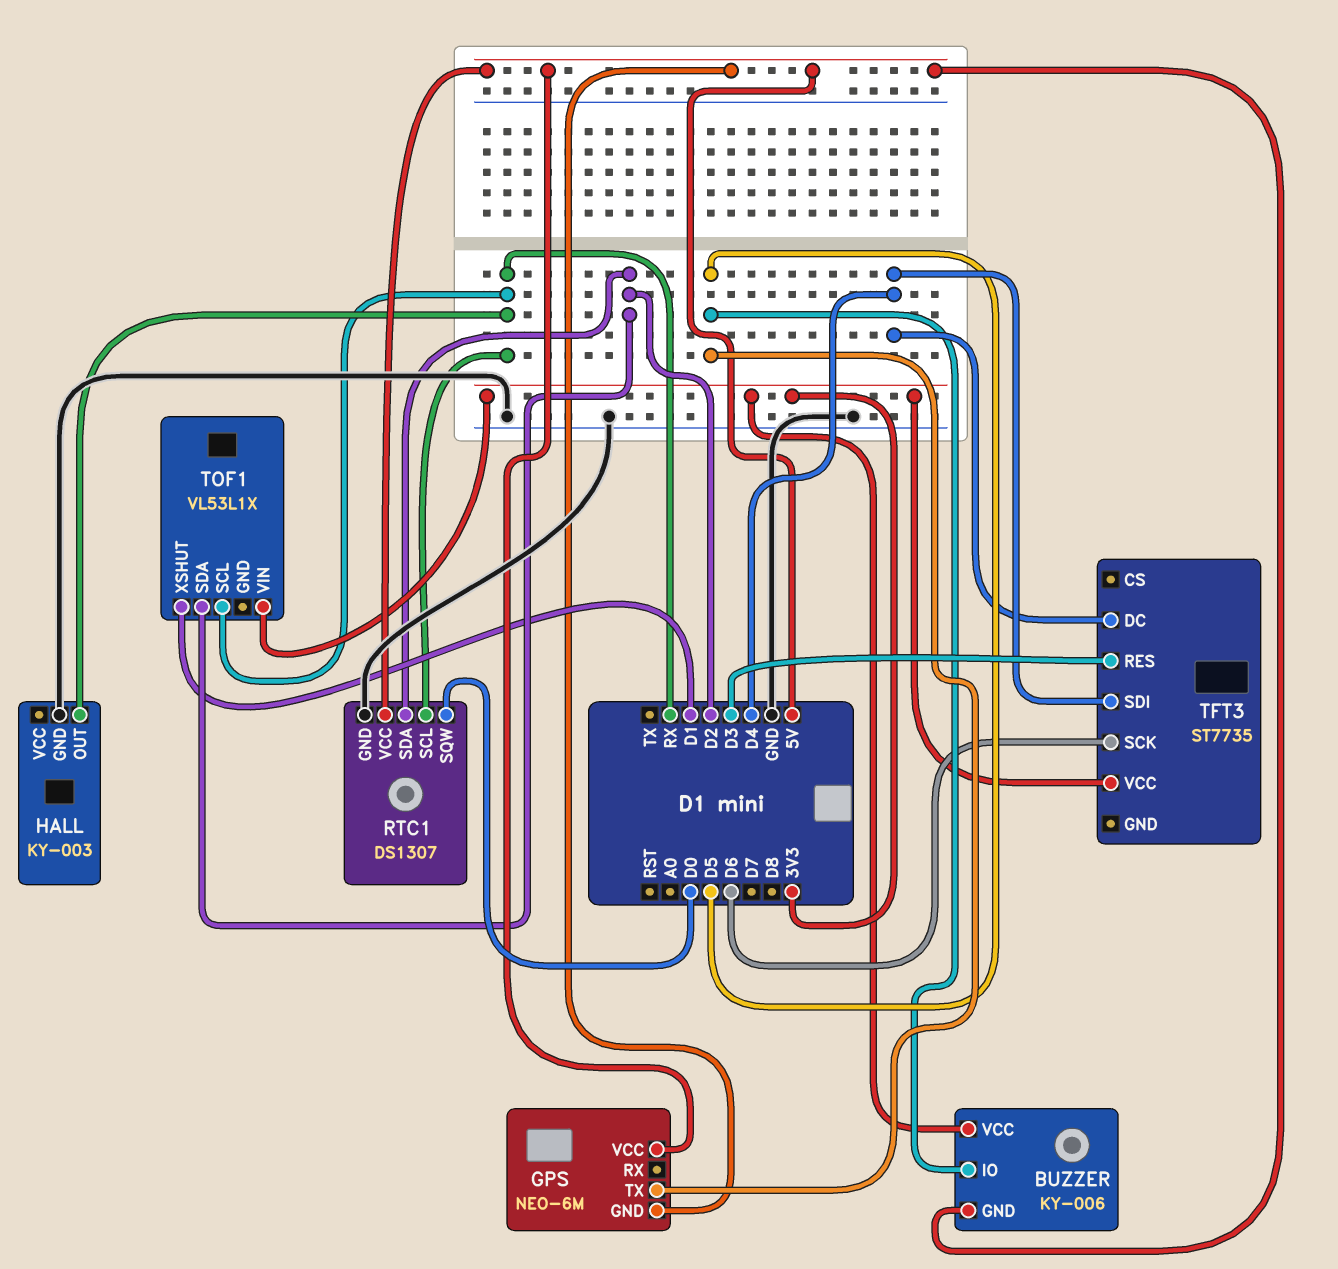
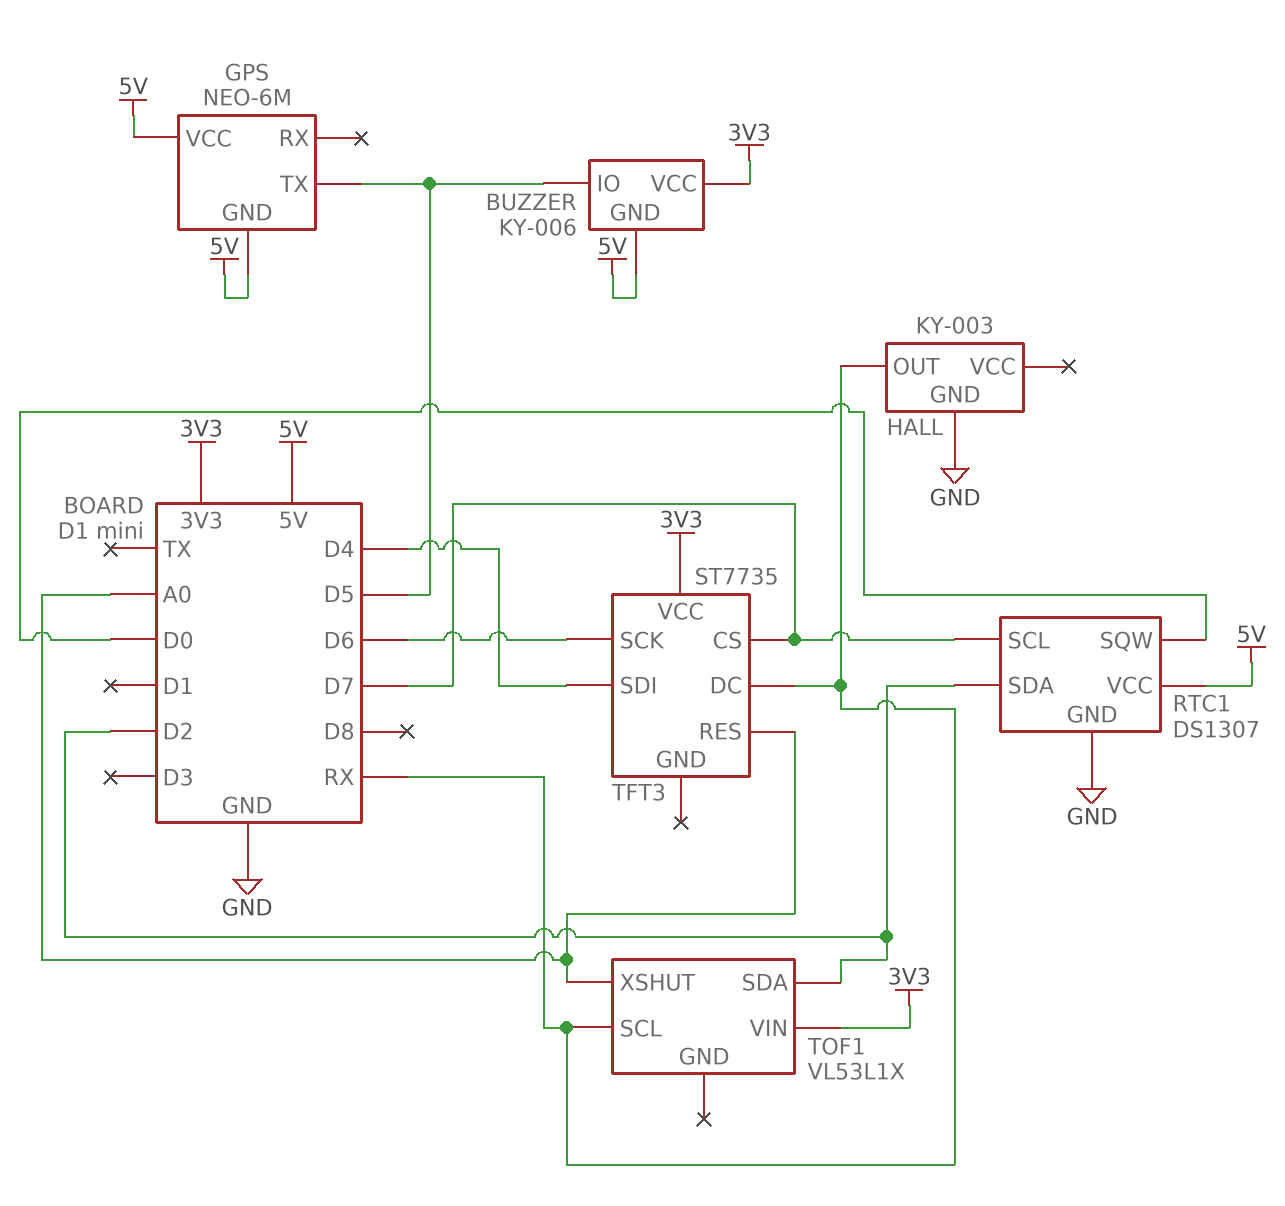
RTC1 pin SCL: RX -> D7
TFT3 pin CS: none -> D7
TFT3 pin DC: D4 -> RX
TFT3 pin RES: D3 -> A0
TOF1 pin XSHUT: D1 -> A0

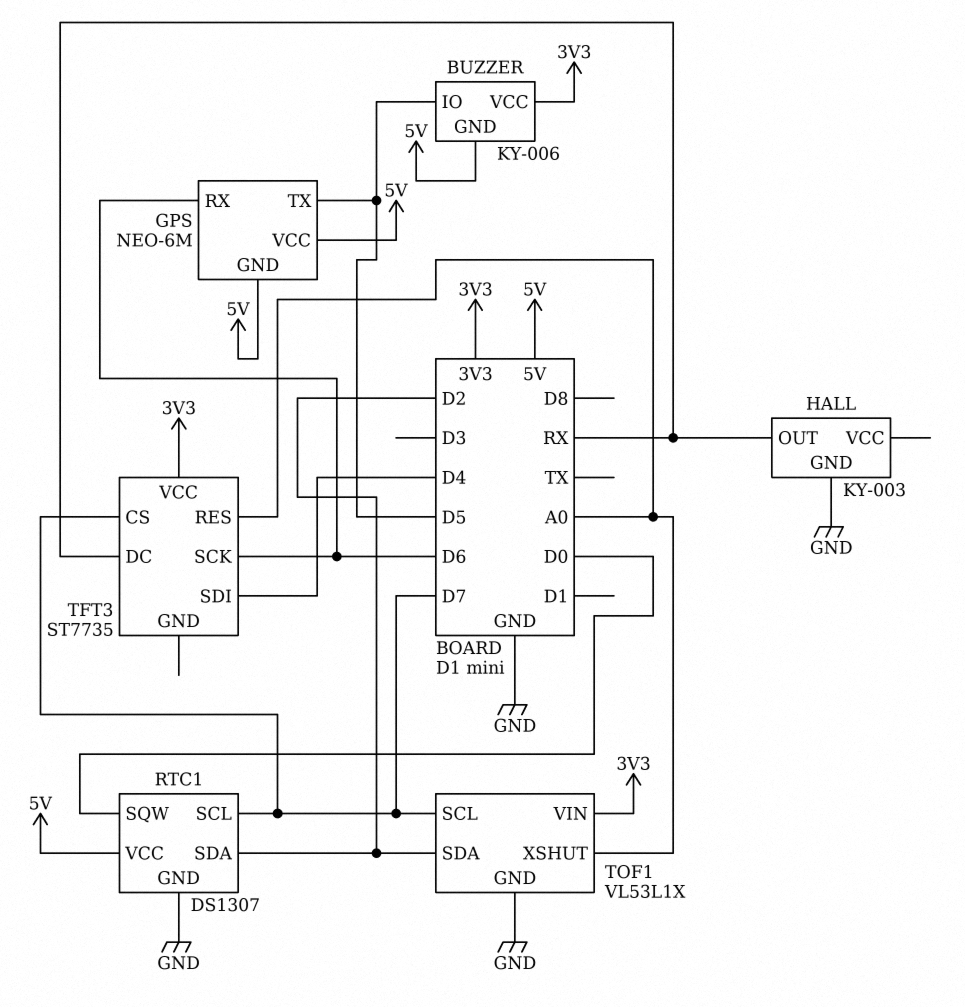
GPS pin RX: none -> D6
TOF1 pin GND: none -> GND
TOF1 pin SCL: RX -> D7

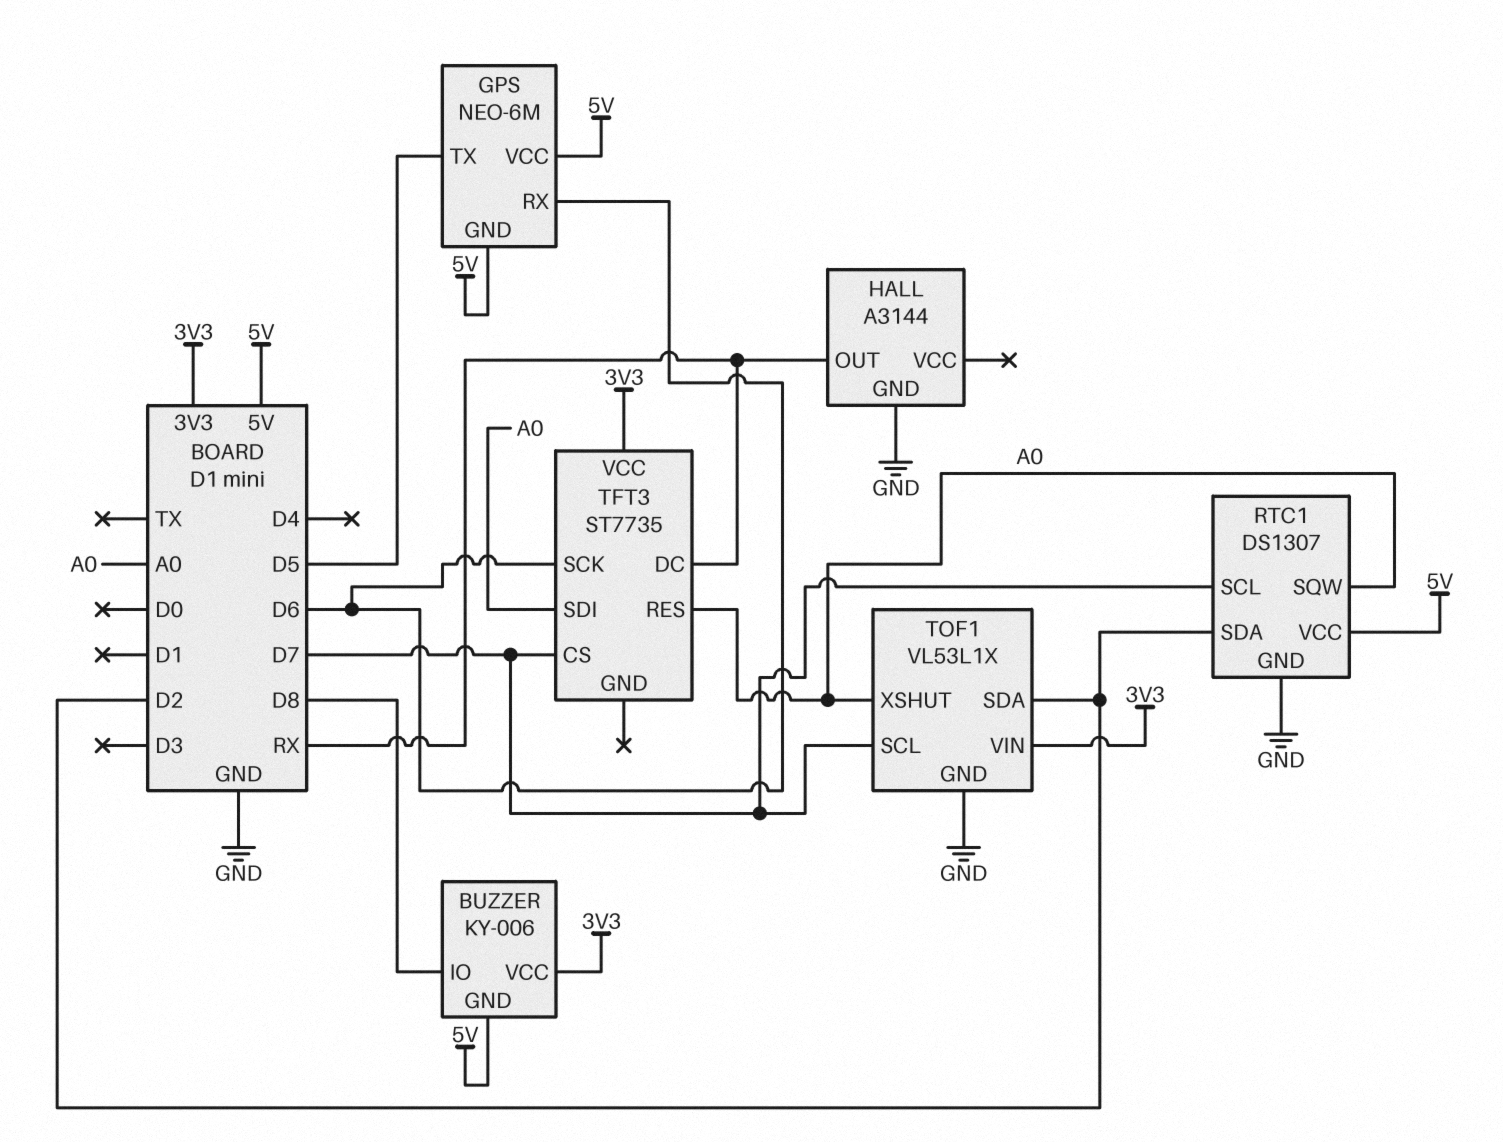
BUZZER pin IO: D5 -> D8
HALL: KY-003 -> A3144
RTC1 pin SQW: D0 -> A0
TFT3 pin SDI: D4 -> A0

